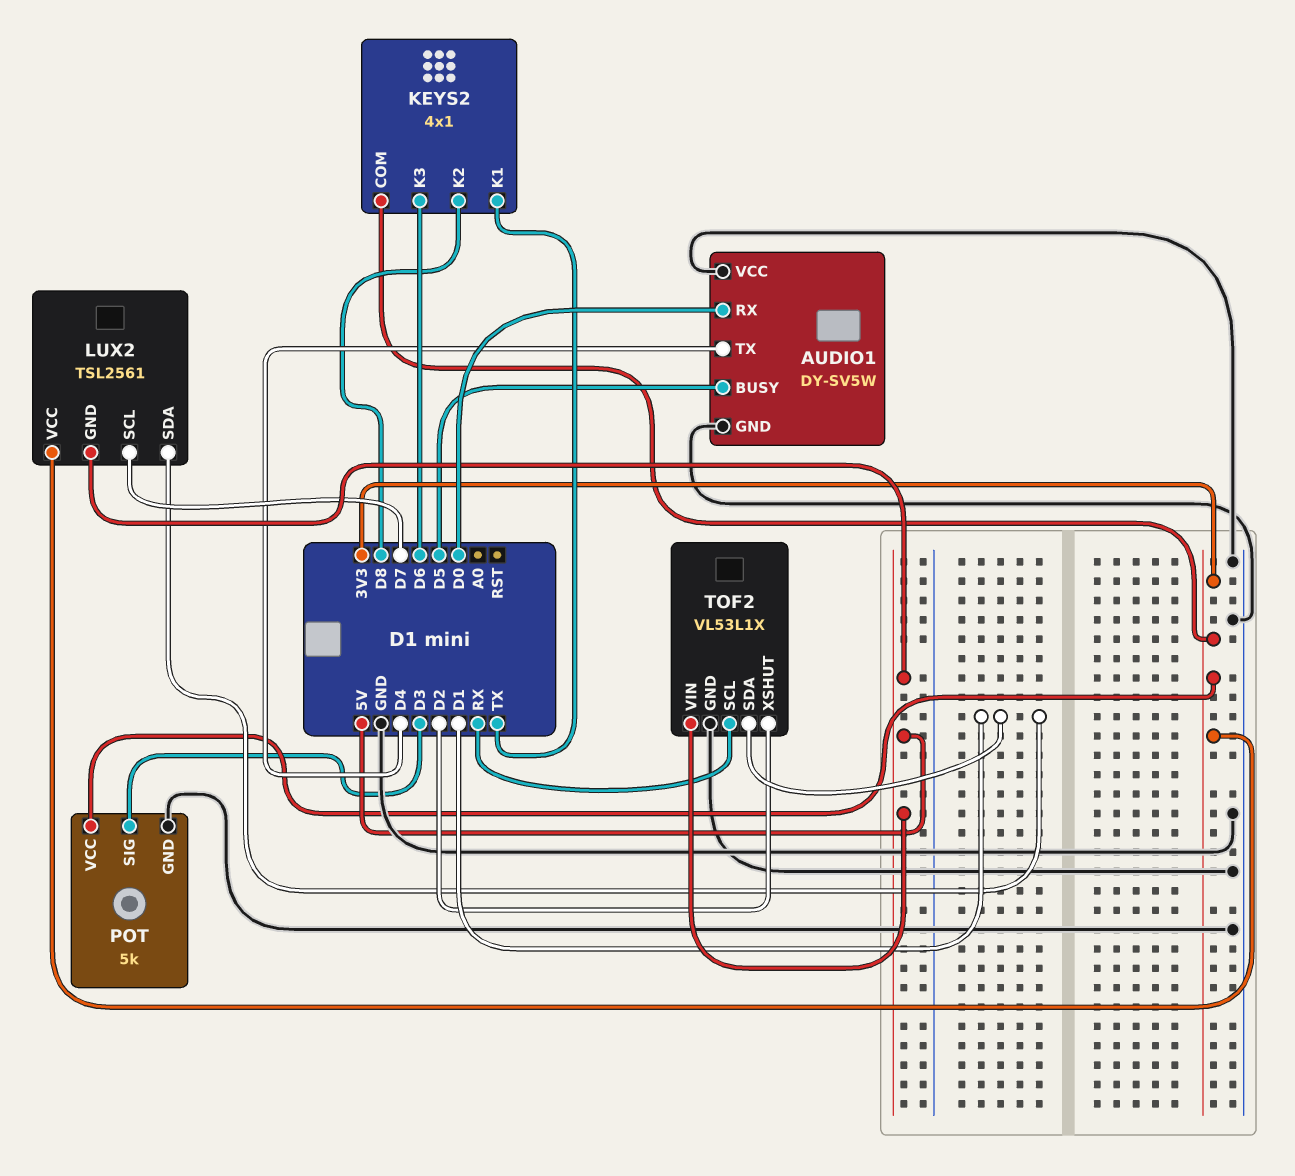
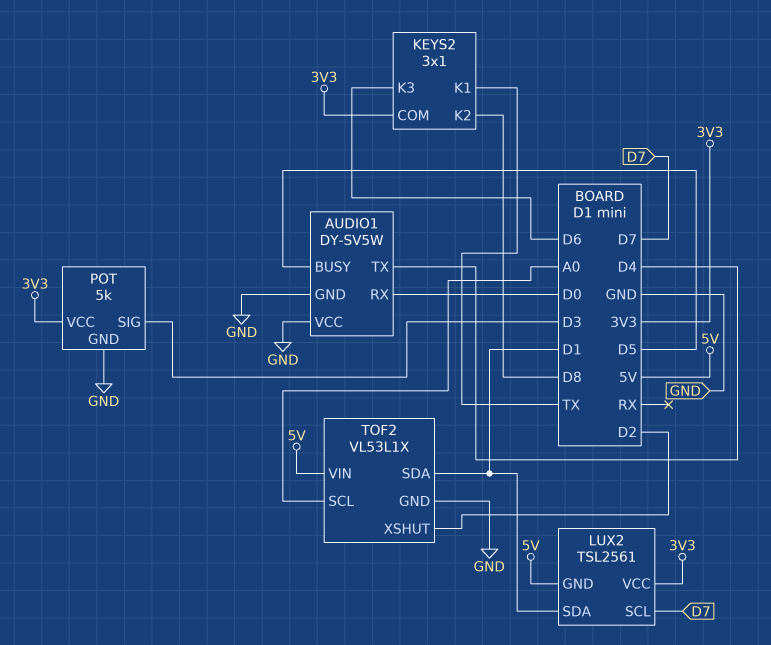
KEYS2: 4x1 -> 3x1
TOF2 pin SCL: RX -> A0

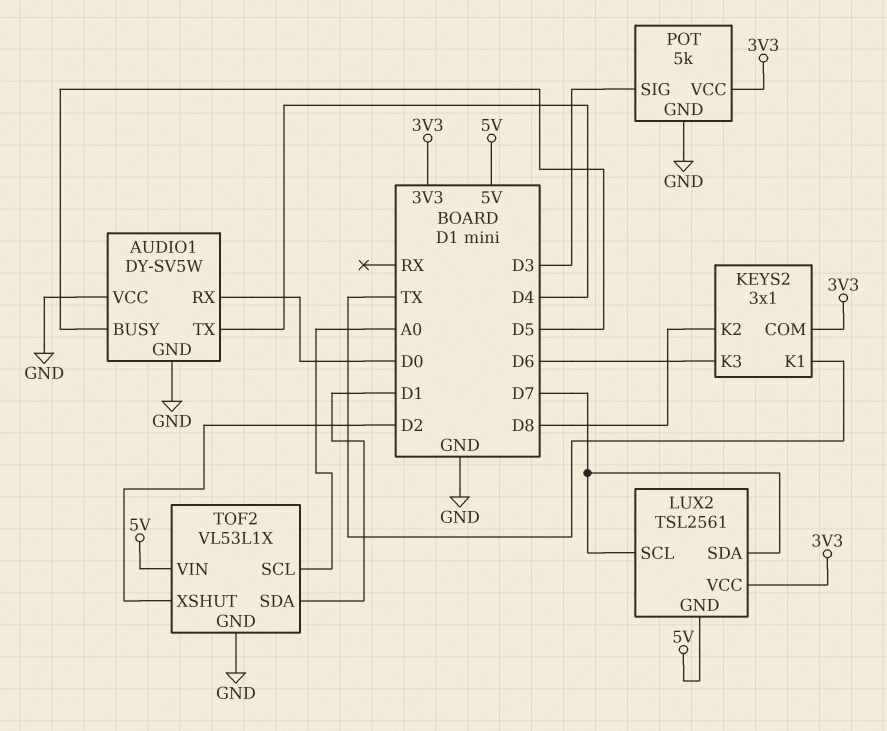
LUX2 pin SDA: D1 -> D7

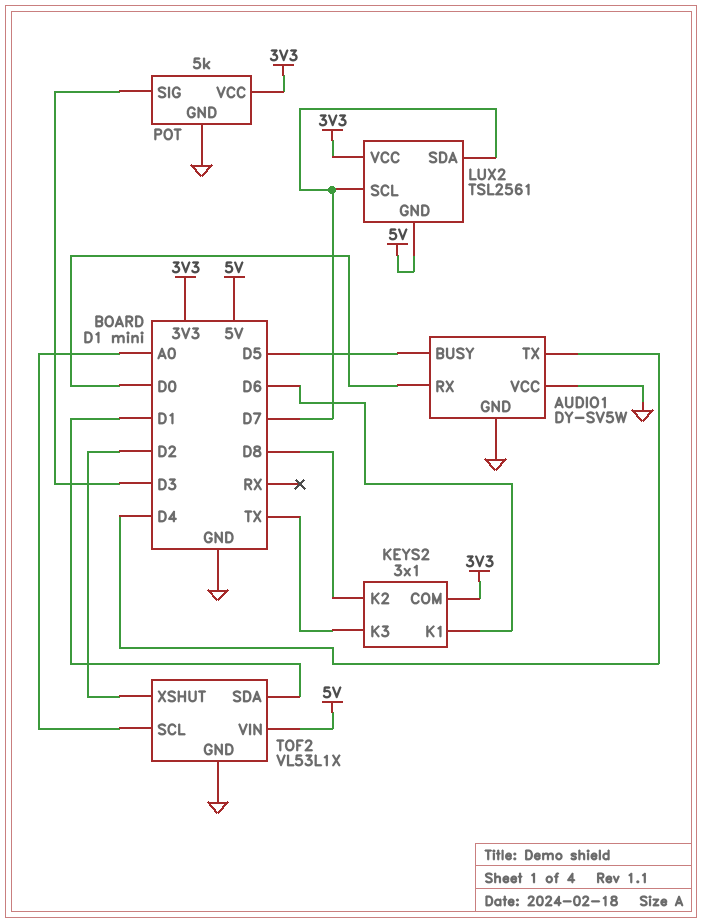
KEYS2 pin K1: TX -> D6
KEYS2 pin K3: D6 -> TX

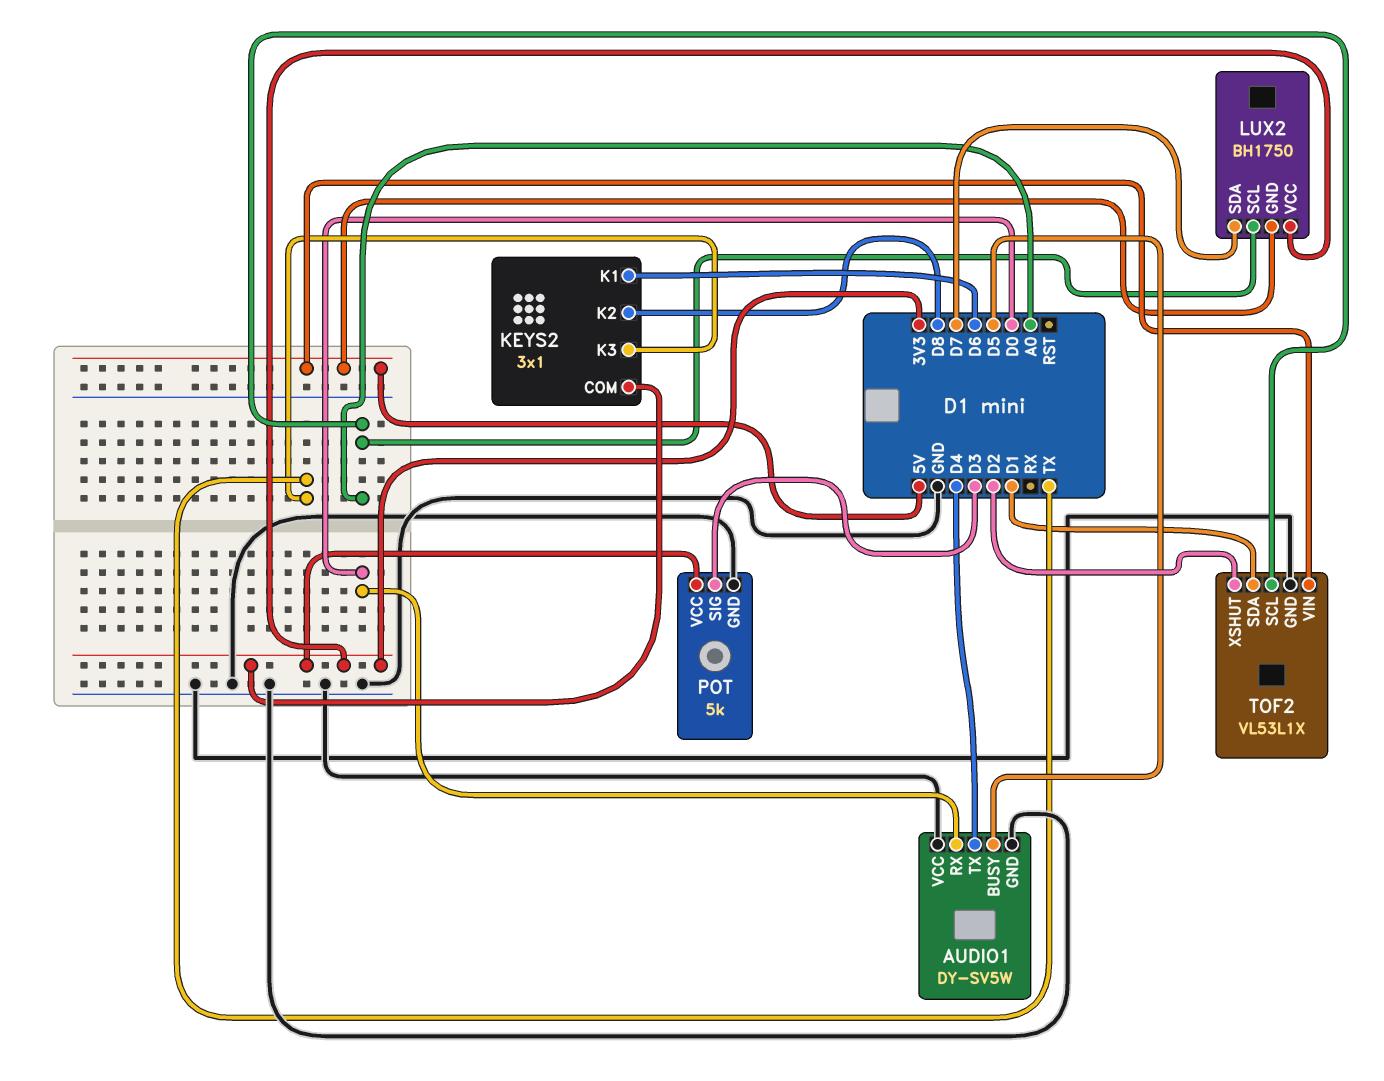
LUX2: TSL2561 -> BH1750
LUX2 pin SCL: D7 -> A0

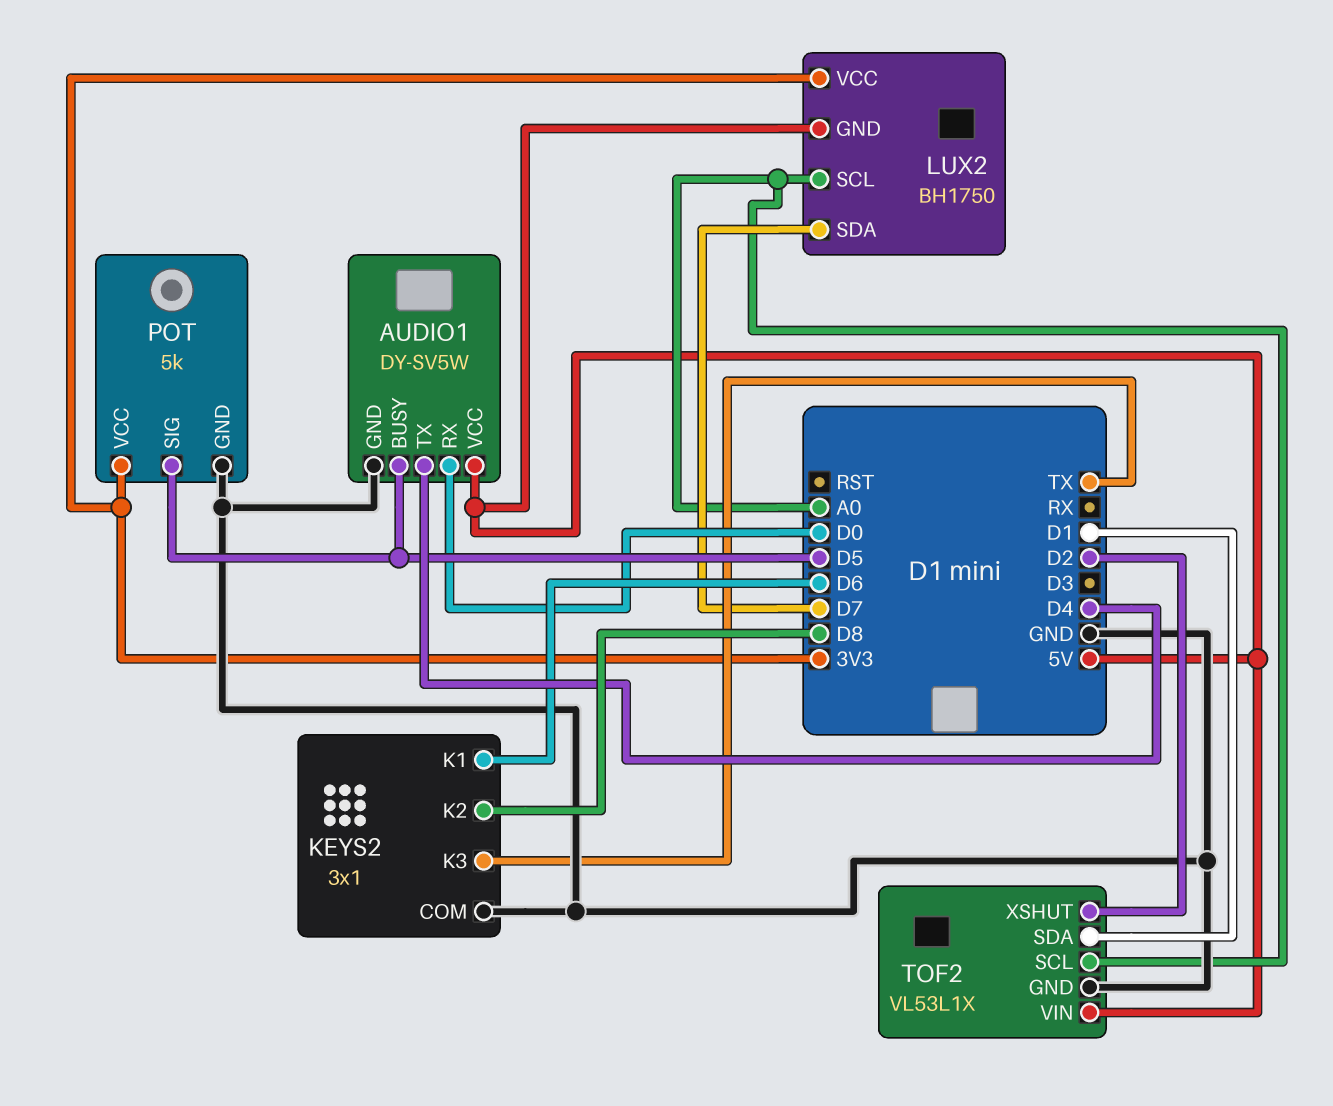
AUDIO1 pin VCC: GND -> 5V
KEYS2 pin COM: 3V3 -> GND
POT pin SIG: D3 -> D5

